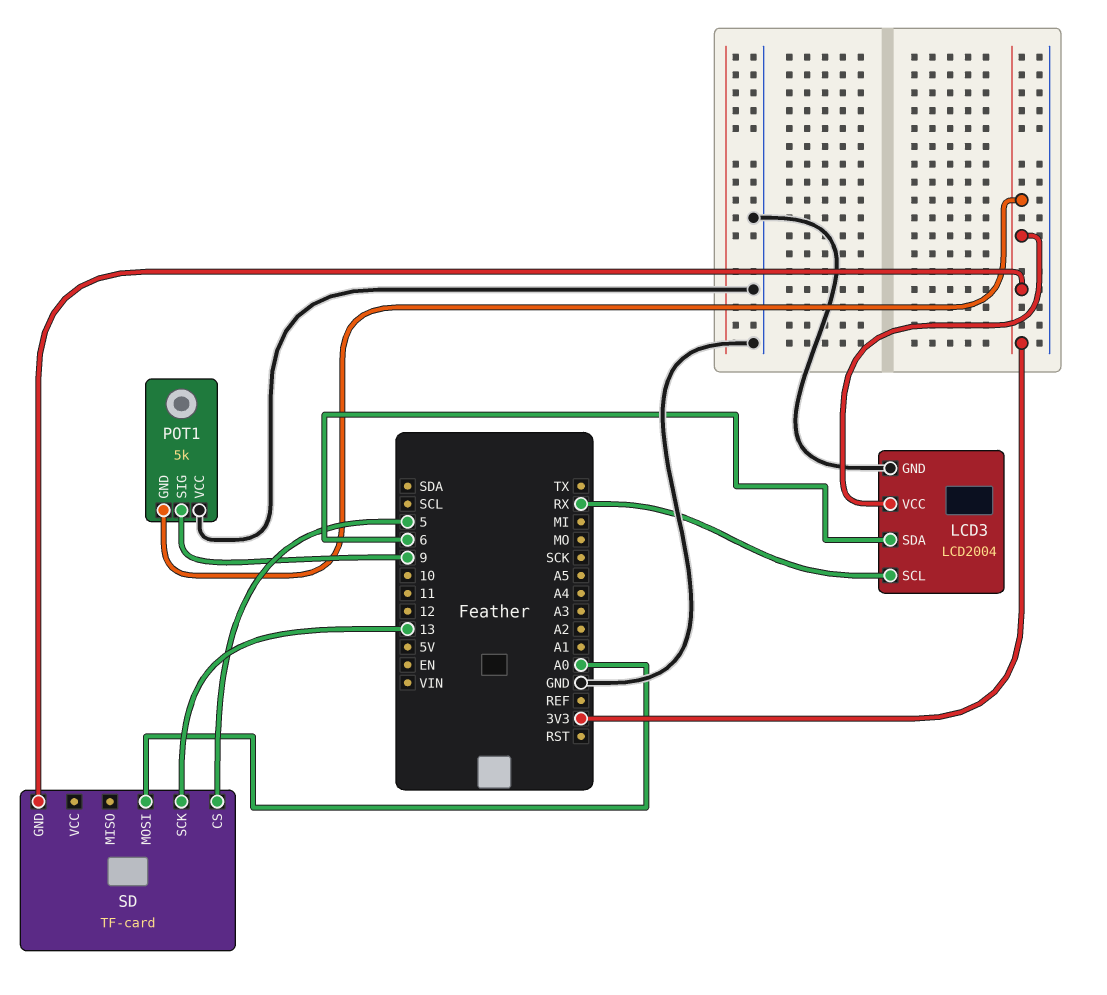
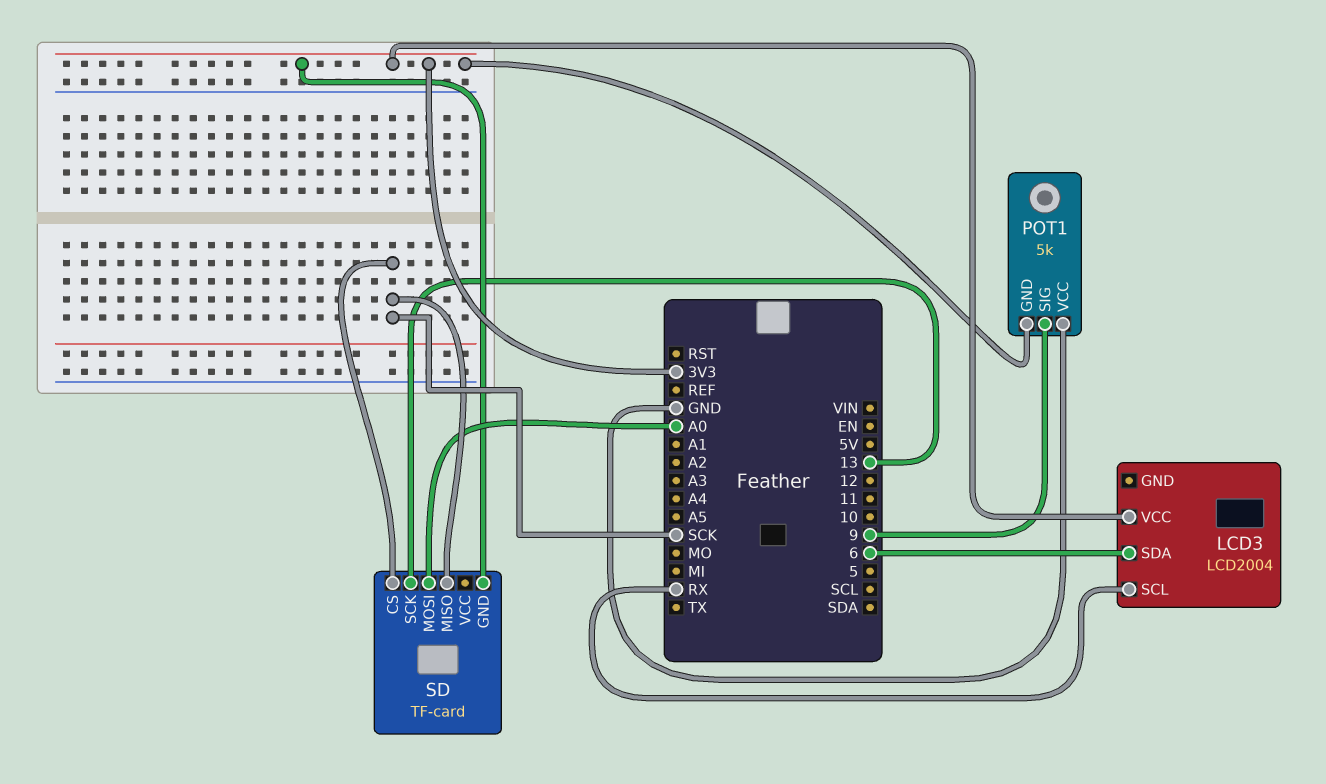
LCD3 pin GND: GND -> none
SD pin CS: 5 -> SCK
SD pin MISO: none -> SCK

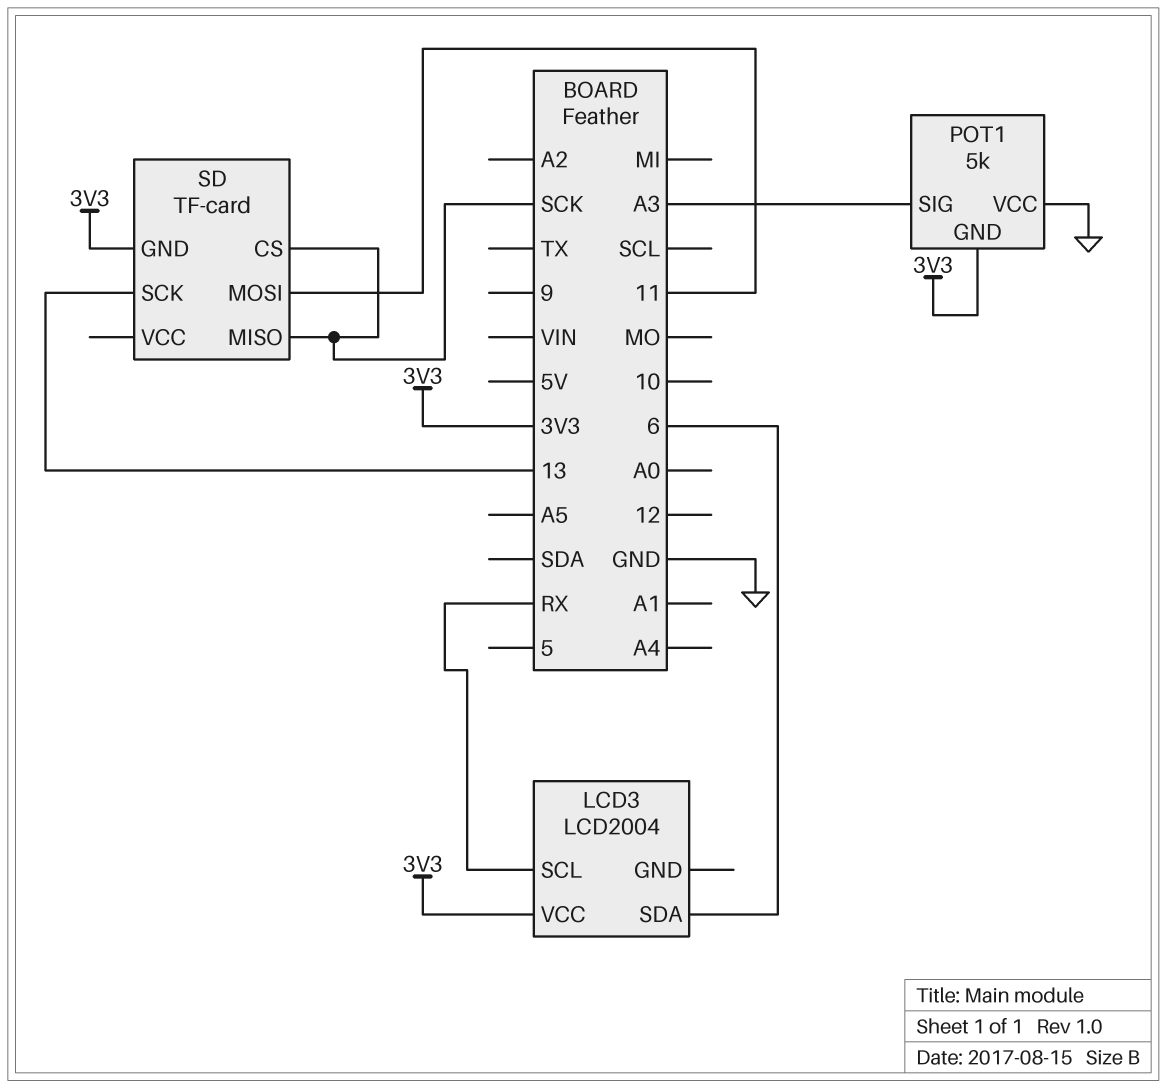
POT1 pin SIG: 9 -> A3
SD pin MOSI: A0 -> 11

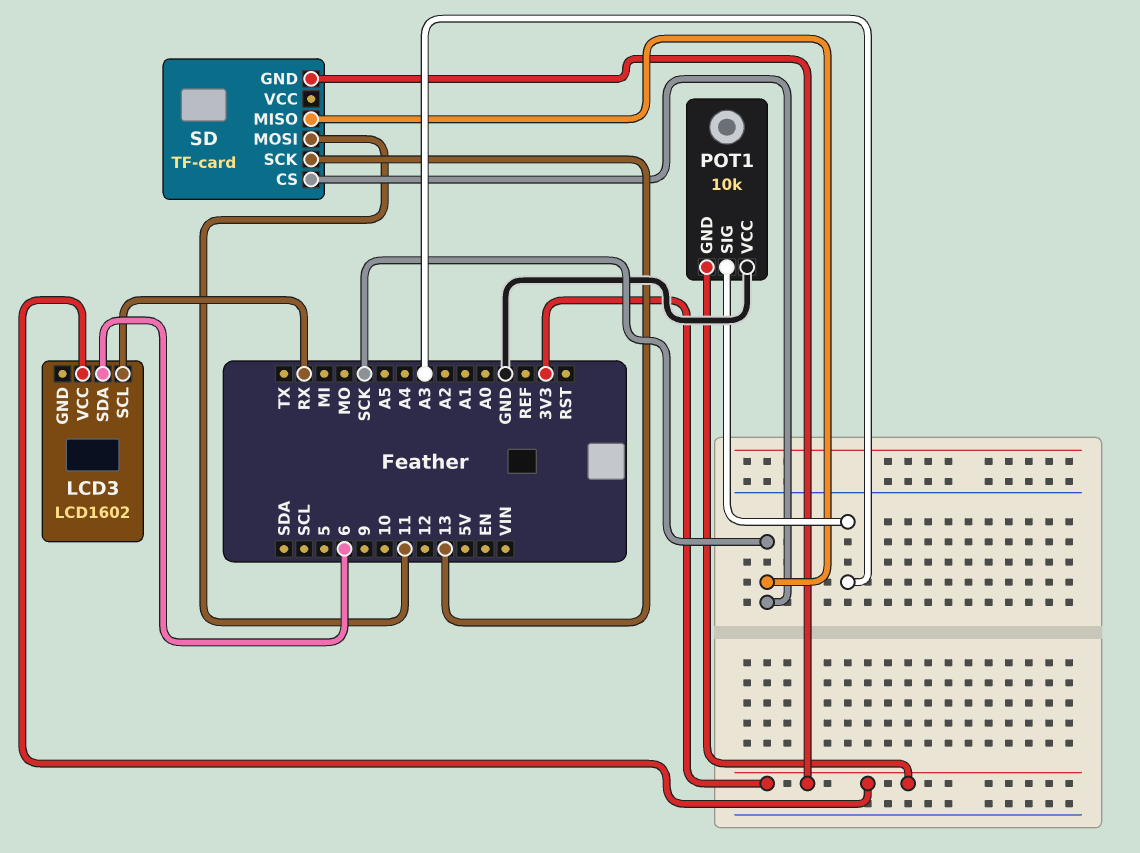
LCD3: LCD2004 -> LCD1602
POT1: 5k -> 10k

